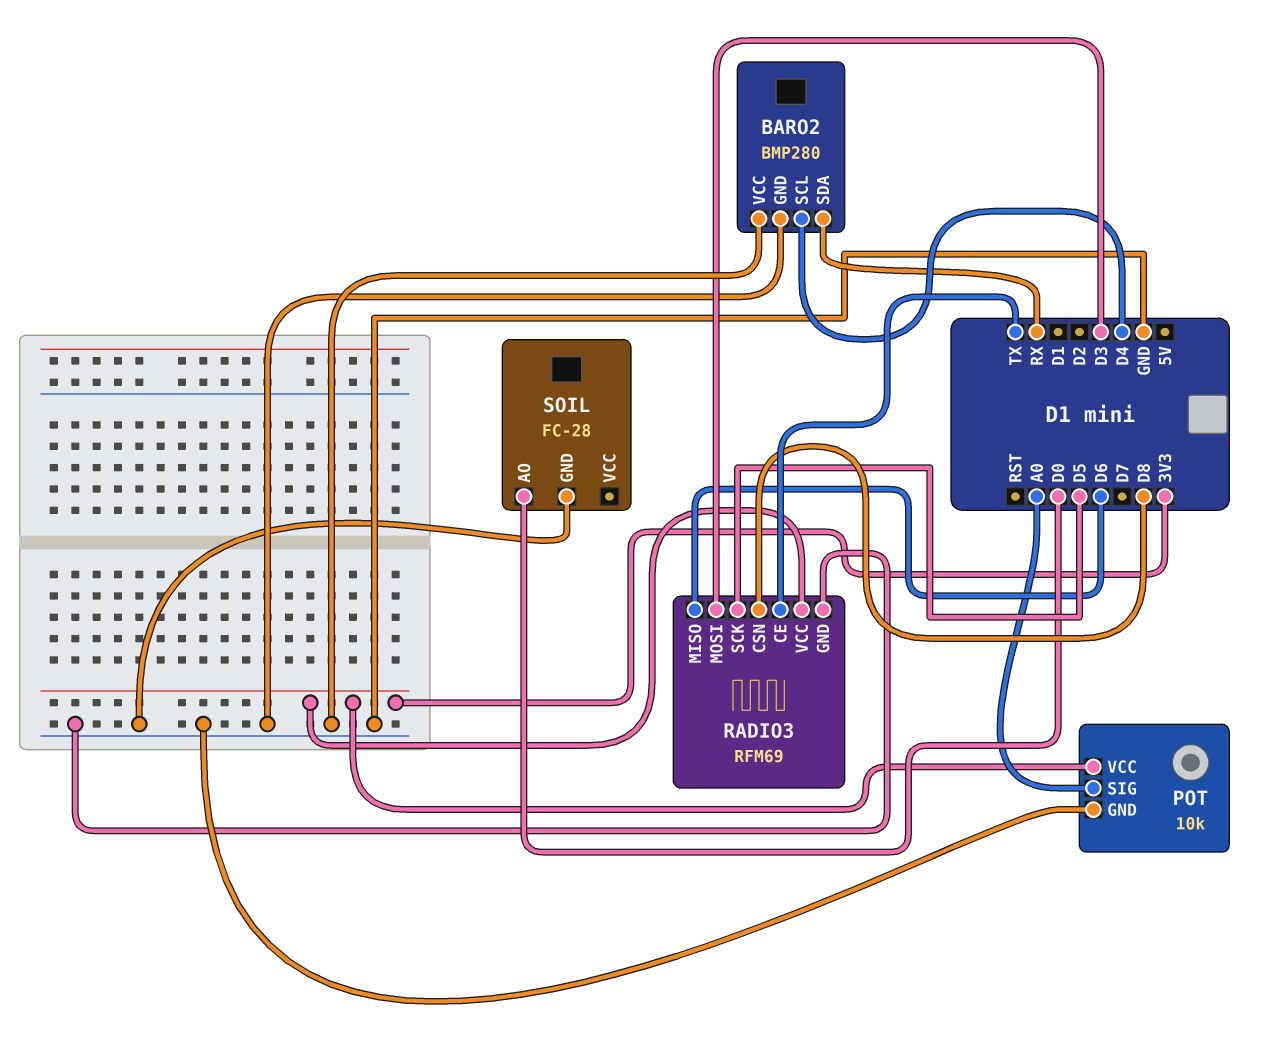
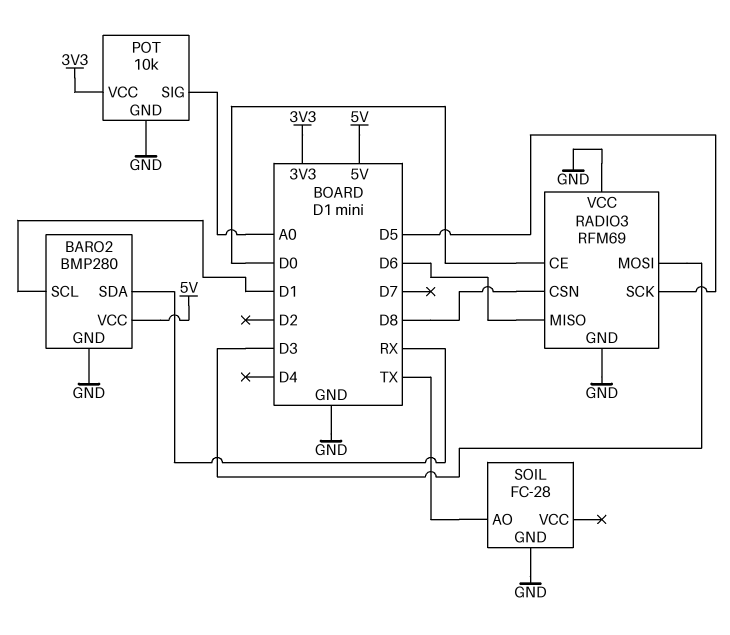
BARO2 pin SCL: D4 -> D1
BARO2 pin VCC: GND -> 5V
RADIO3 pin CE: TX -> D0
RADIO3 pin VCC: 3V3 -> GND
SOIL pin AO: D0 -> TX

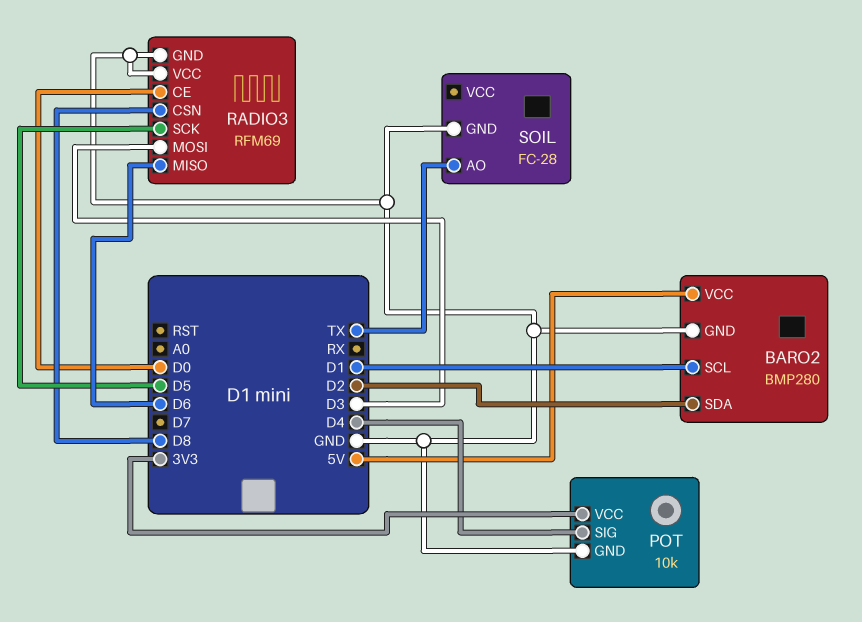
BARO2 pin SDA: RX -> D2
POT pin SIG: A0 -> D4

